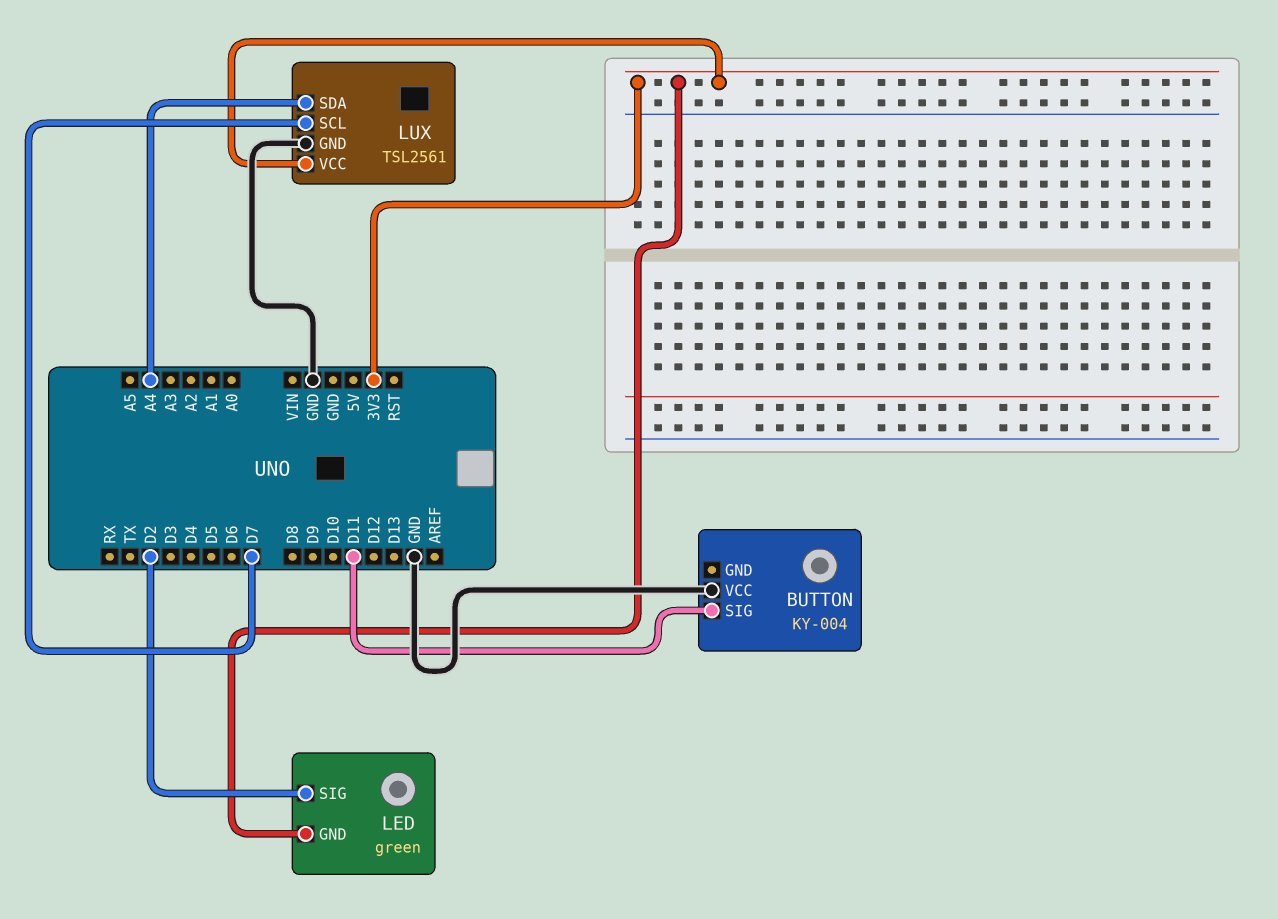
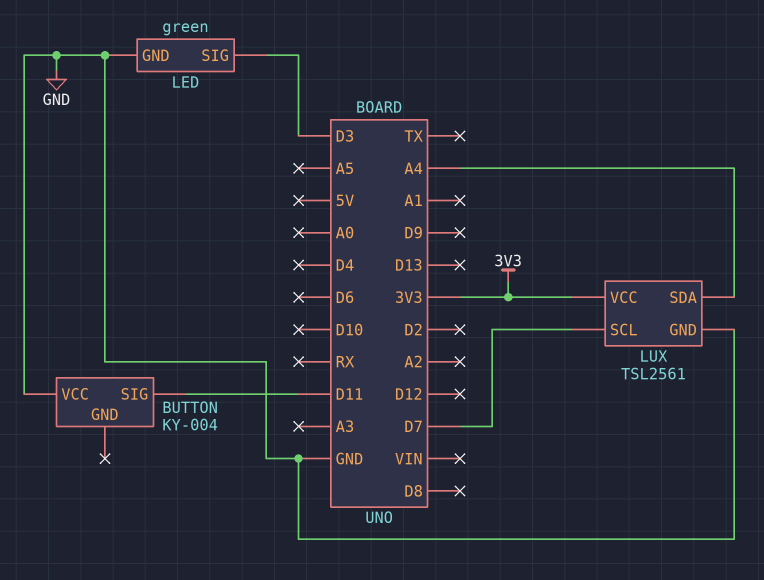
LED pin GND: 3V3 -> GND
LED pin SIG: D2 -> D3

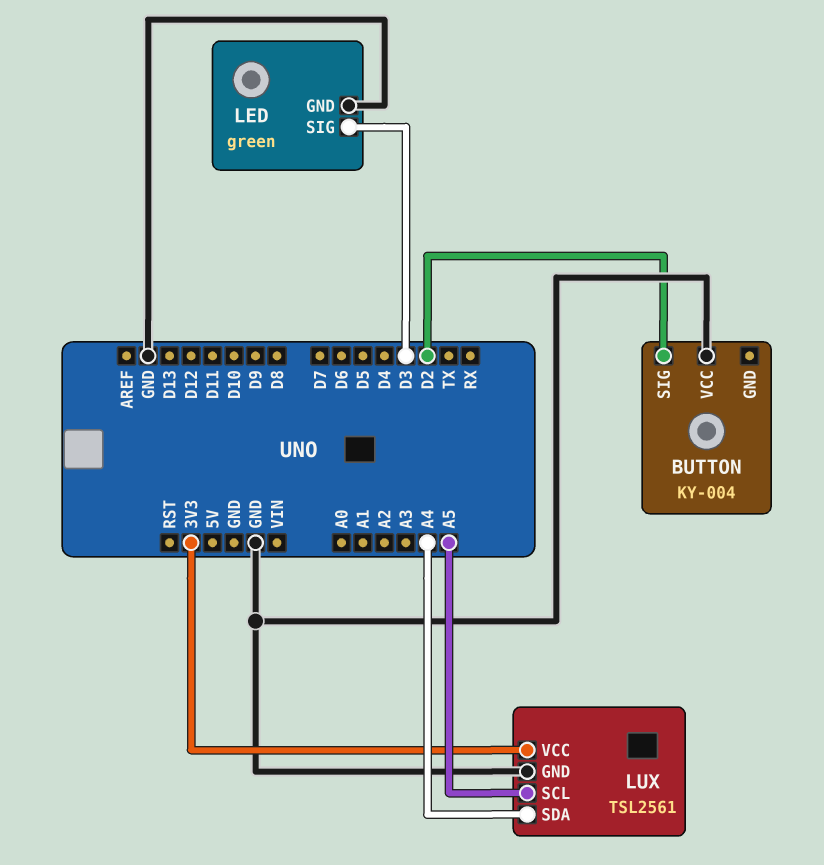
BUTTON pin SIG: D11 -> D2
LUX pin SCL: D7 -> A5

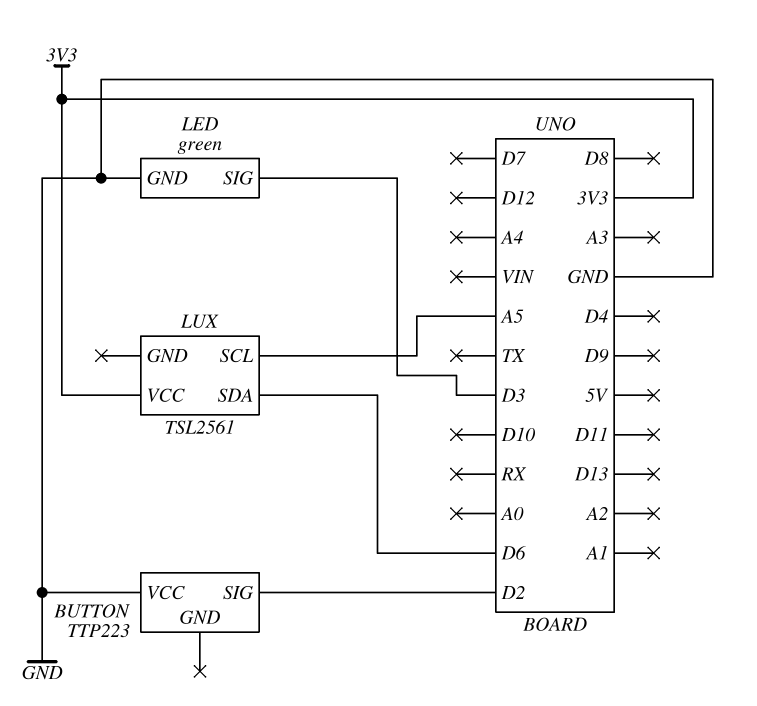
BUTTON: KY-004 -> TTP223
LUX pin GND: GND -> none
LUX pin SDA: A4 -> D6

